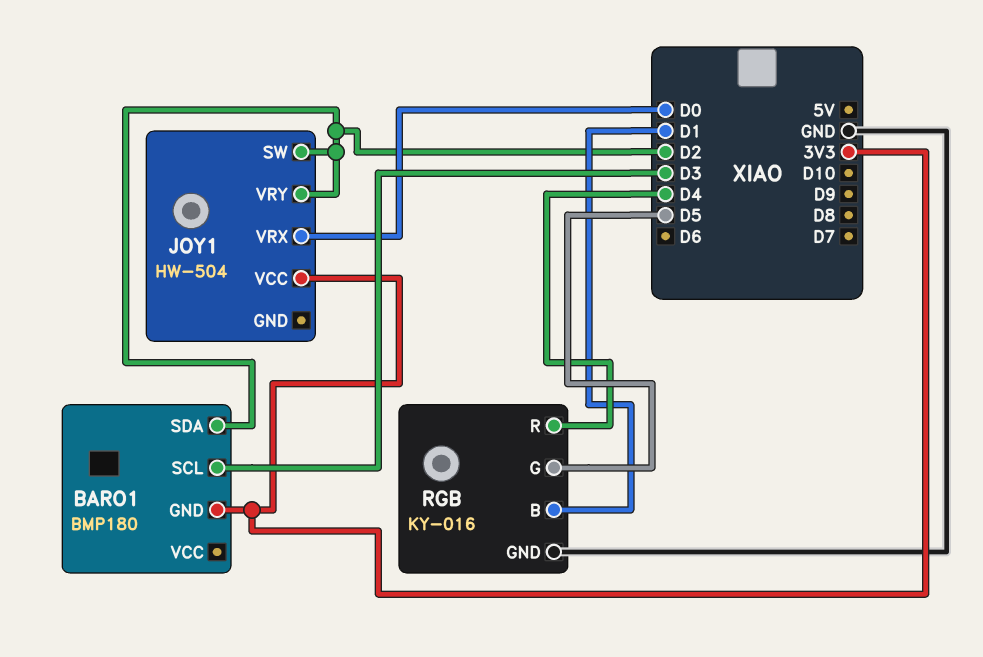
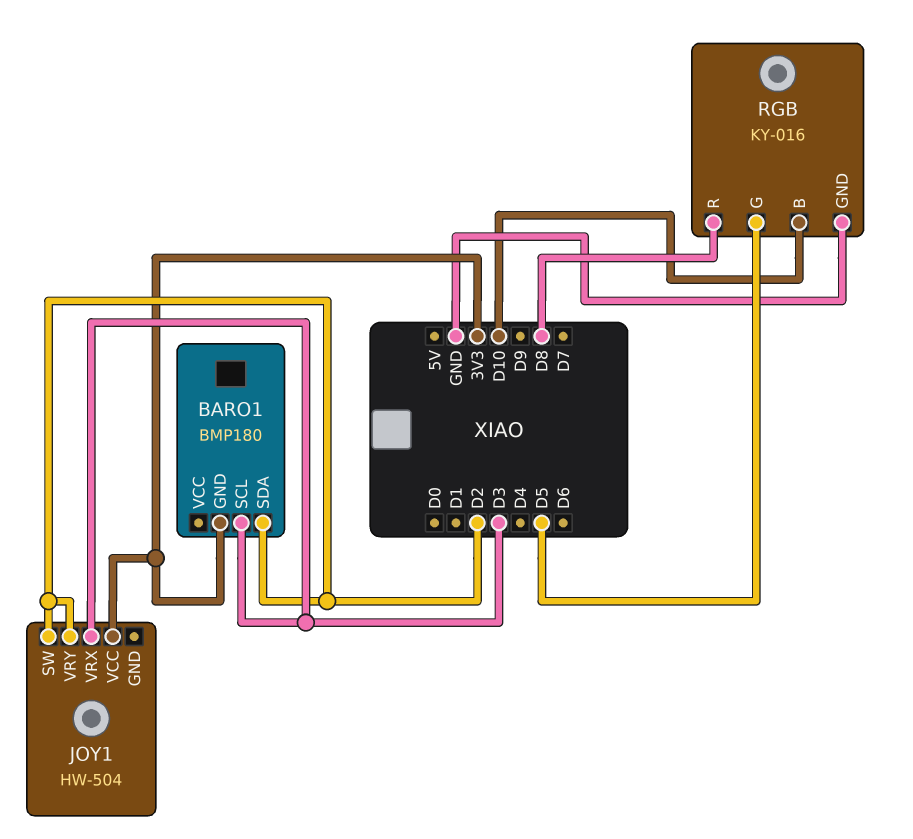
JOY1 pin VRX: D0 -> D3
RGB pin B: D1 -> D10
RGB pin R: D4 -> D8

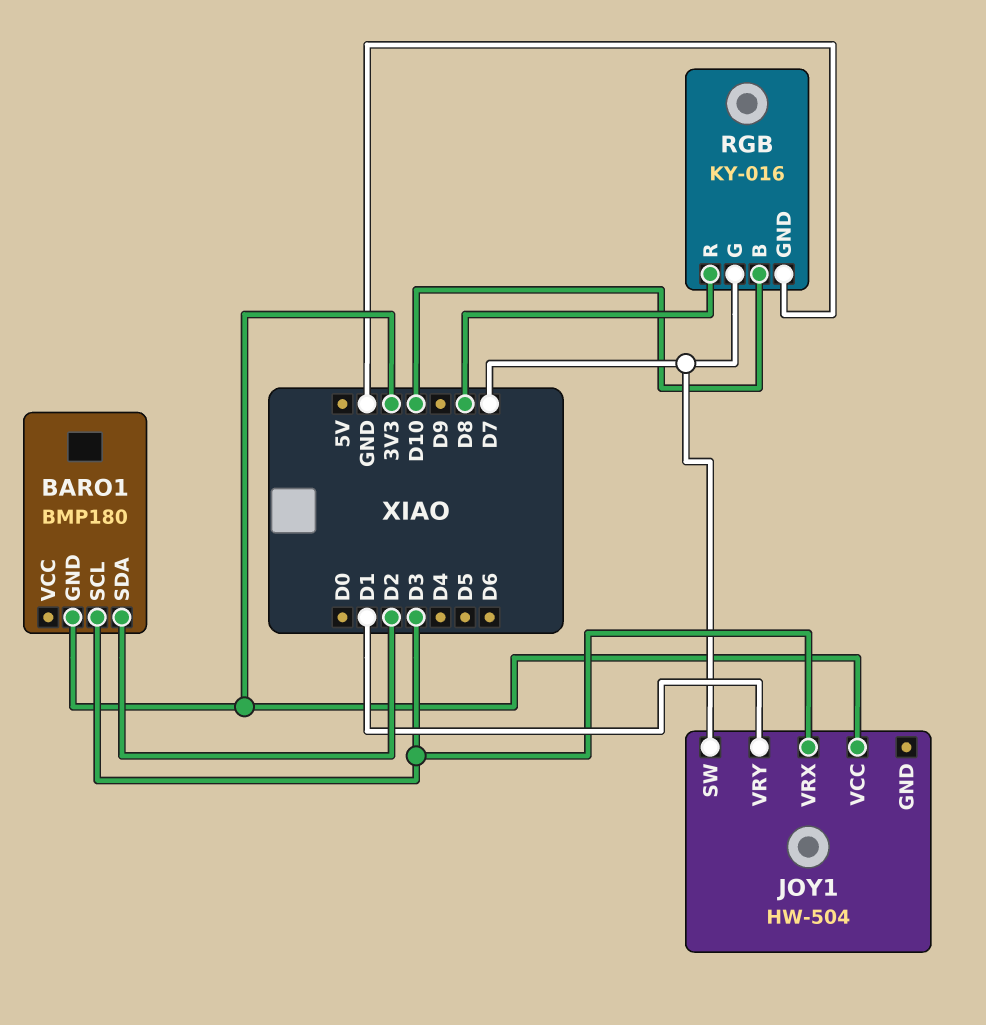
JOY1 pin SW: D2 -> D7
JOY1 pin VRY: D2 -> D1
RGB pin G: D5 -> D7

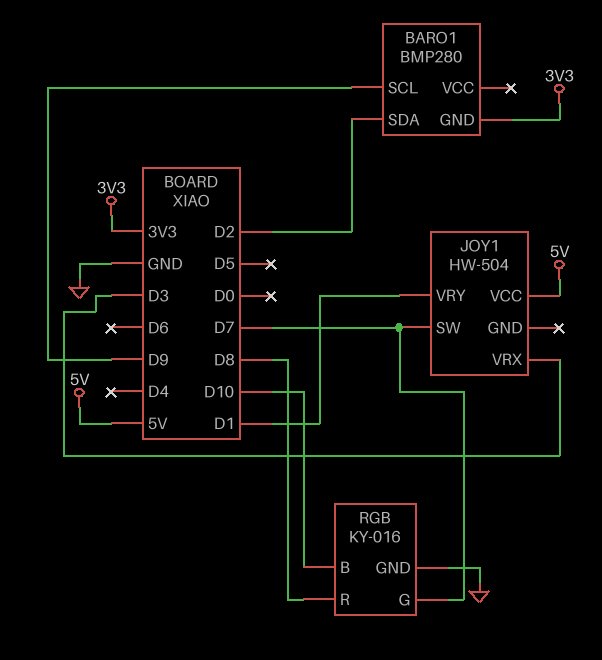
BARO1: BMP180 -> BMP280
BARO1 pin SCL: D3 -> D9
JOY1 pin VCC: 3V3 -> 5V

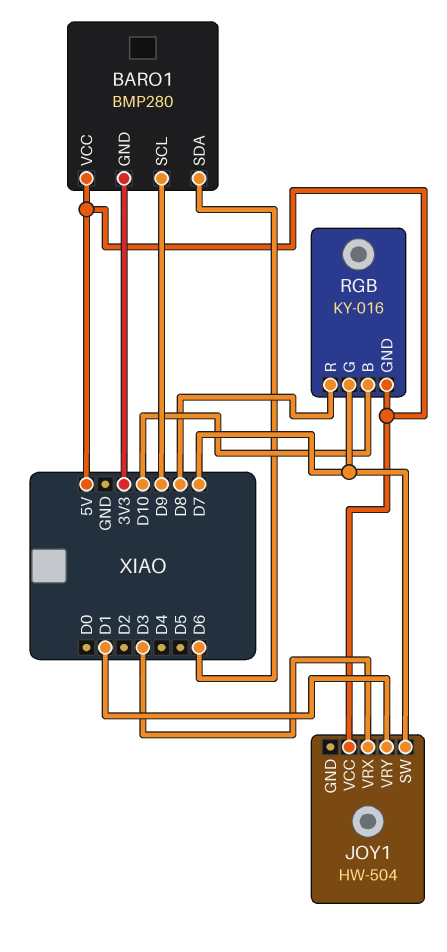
BARO1 pin SDA: D2 -> D6
BARO1 pin VCC: none -> 5V
RGB pin GND: GND -> 5V

